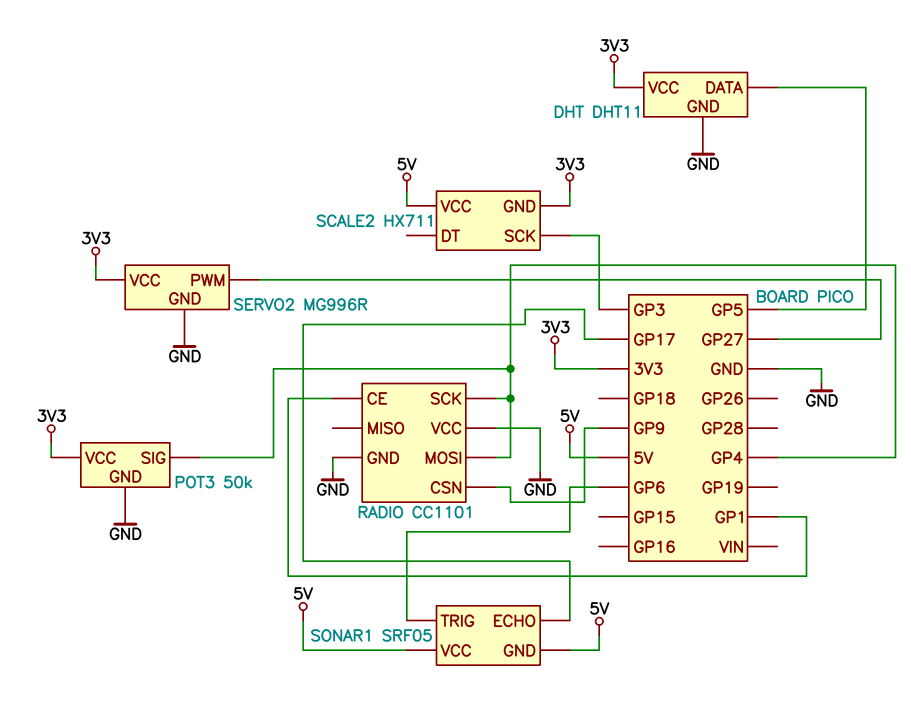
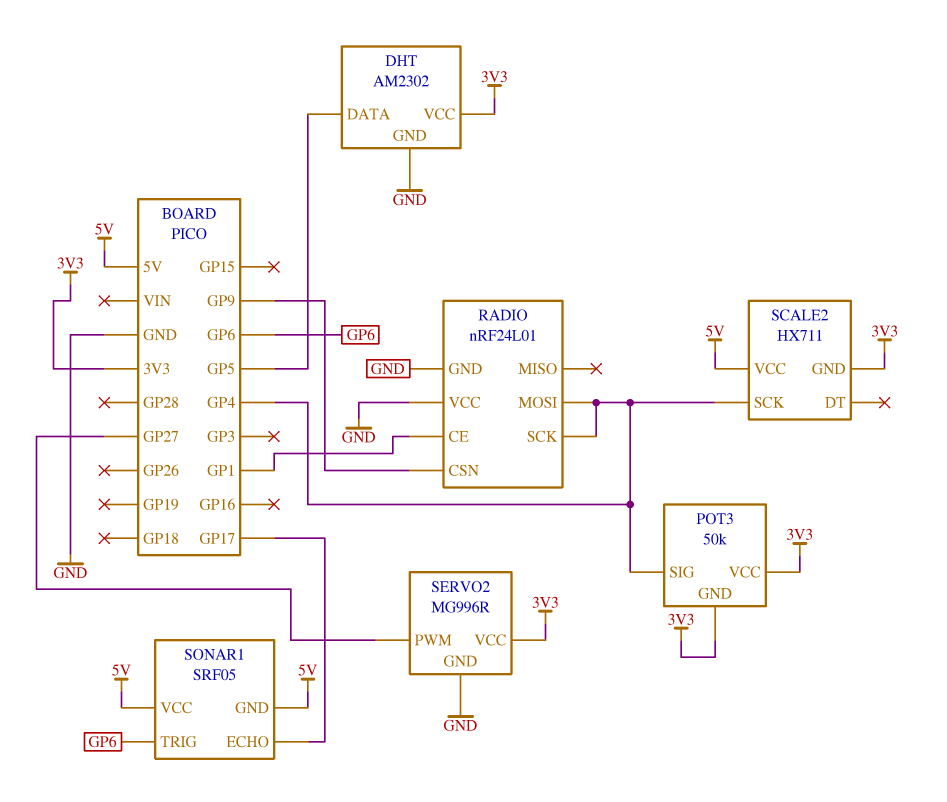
DHT: DHT11 -> AM2302
POT3 pin GND: GND -> 3V3
RADIO: CC1101 -> nRF24L01
SCALE2 pin SCK: GP3 -> GP4

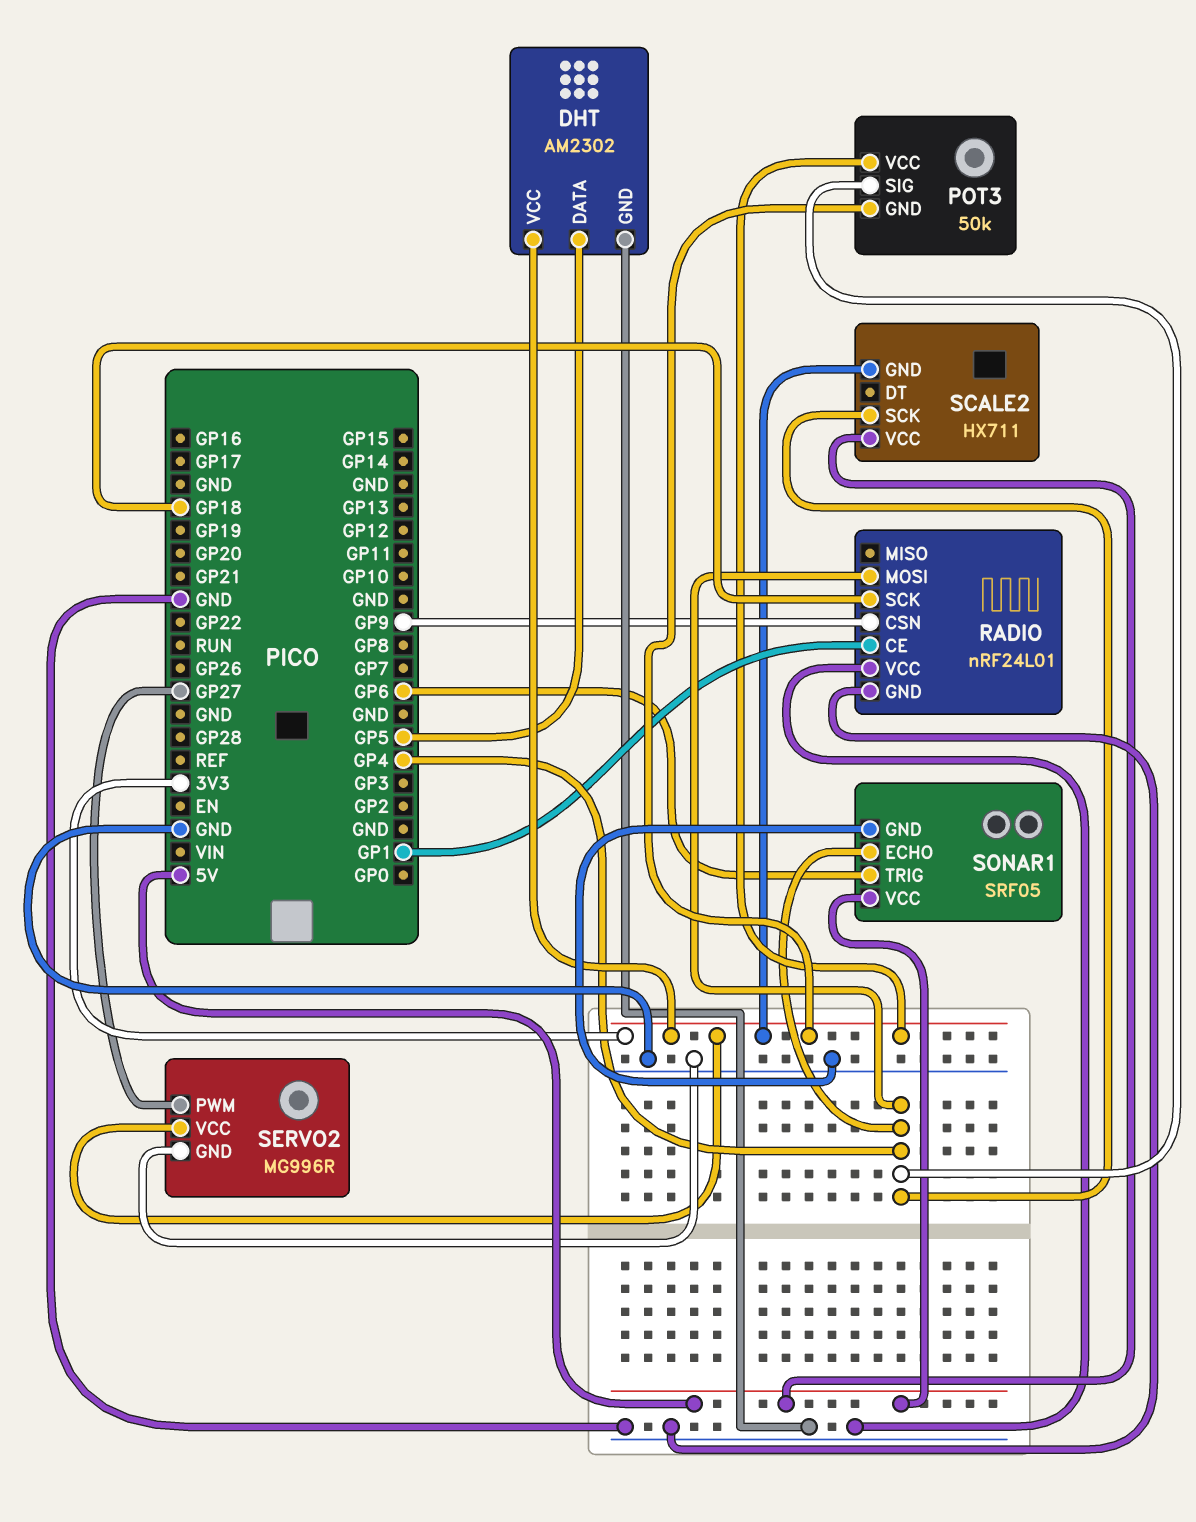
RADIO pin SCK: GP4 -> GP18
SONAR1 pin ECHO: GP17 -> GP4
SONAR1 pin GND: 5V -> GND

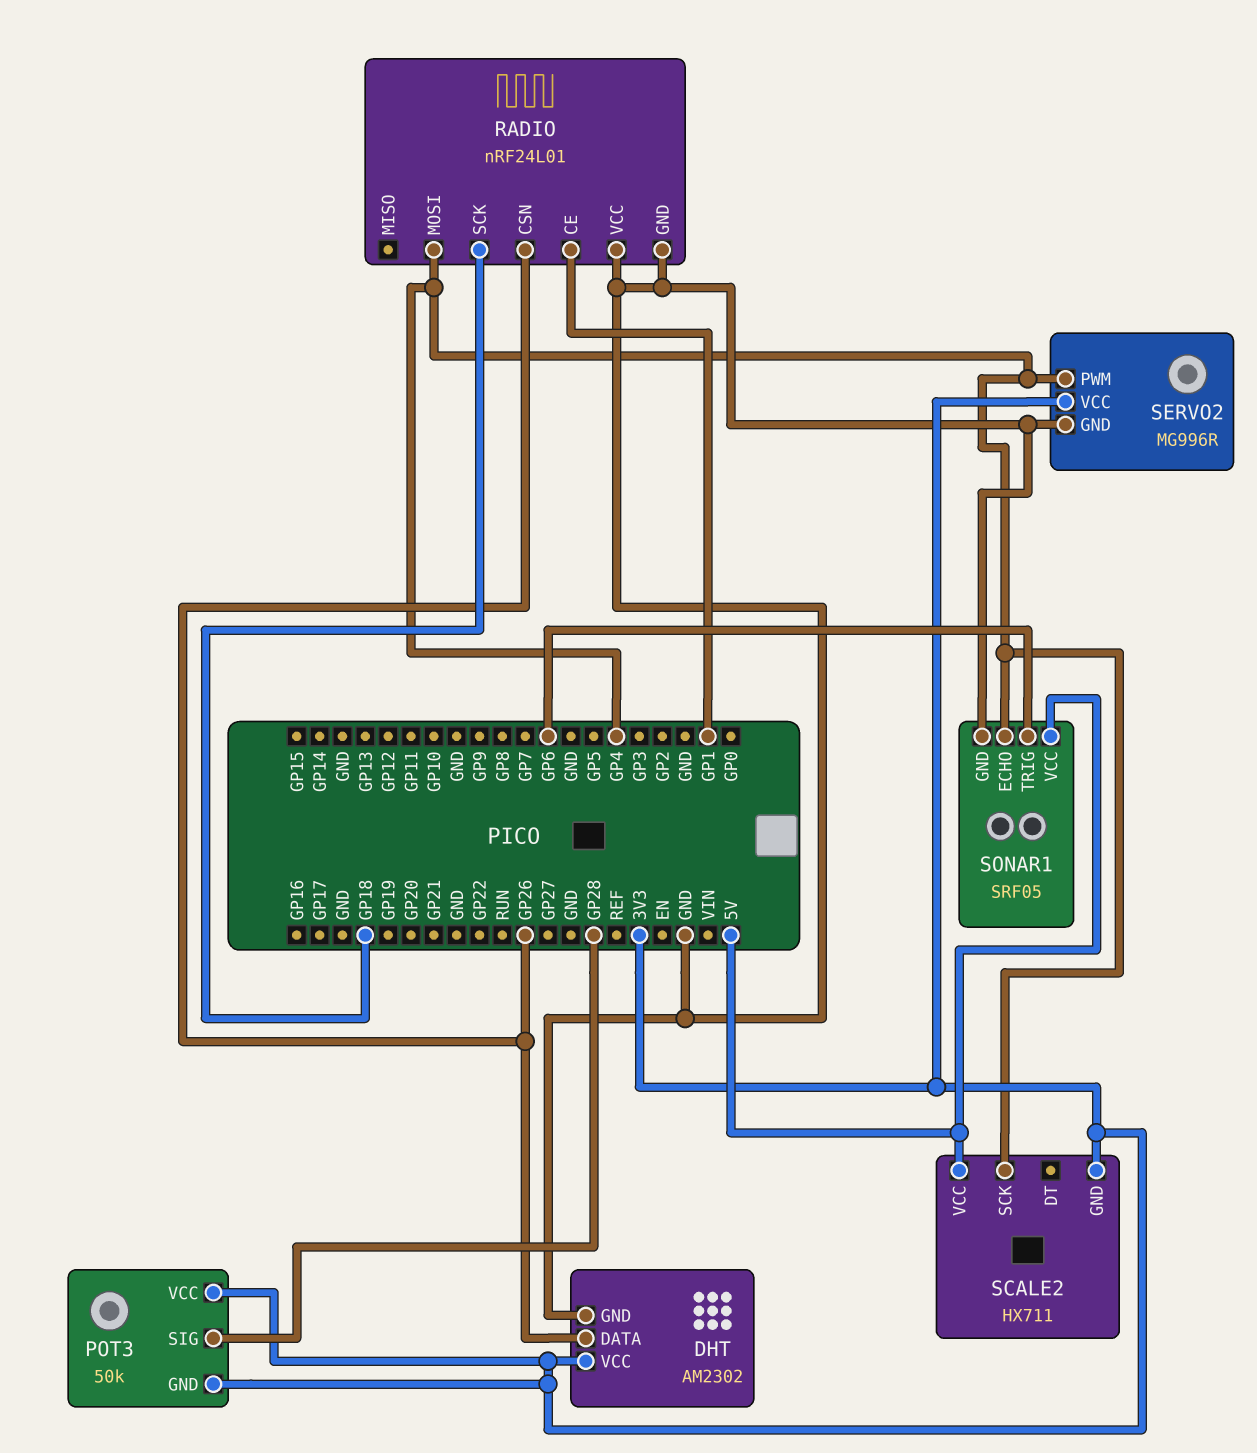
DHT pin DATA: GP5 -> GP26
POT3 pin SIG: GP4 -> GP28
RADIO pin CSN: GP9 -> GP26
SERVO2 pin PWM: GP27 -> GP4

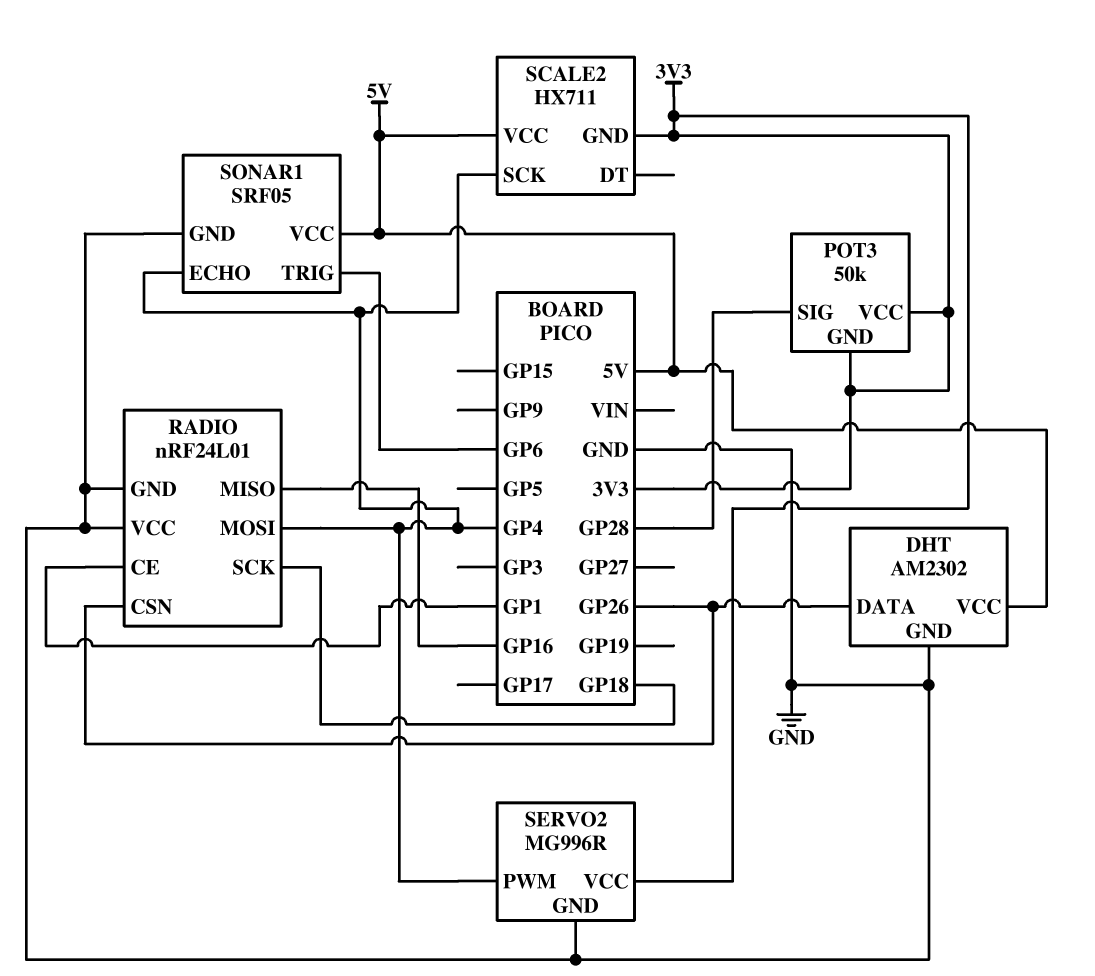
DHT pin VCC: 3V3 -> 5V
RADIO pin MISO: none -> GP16

